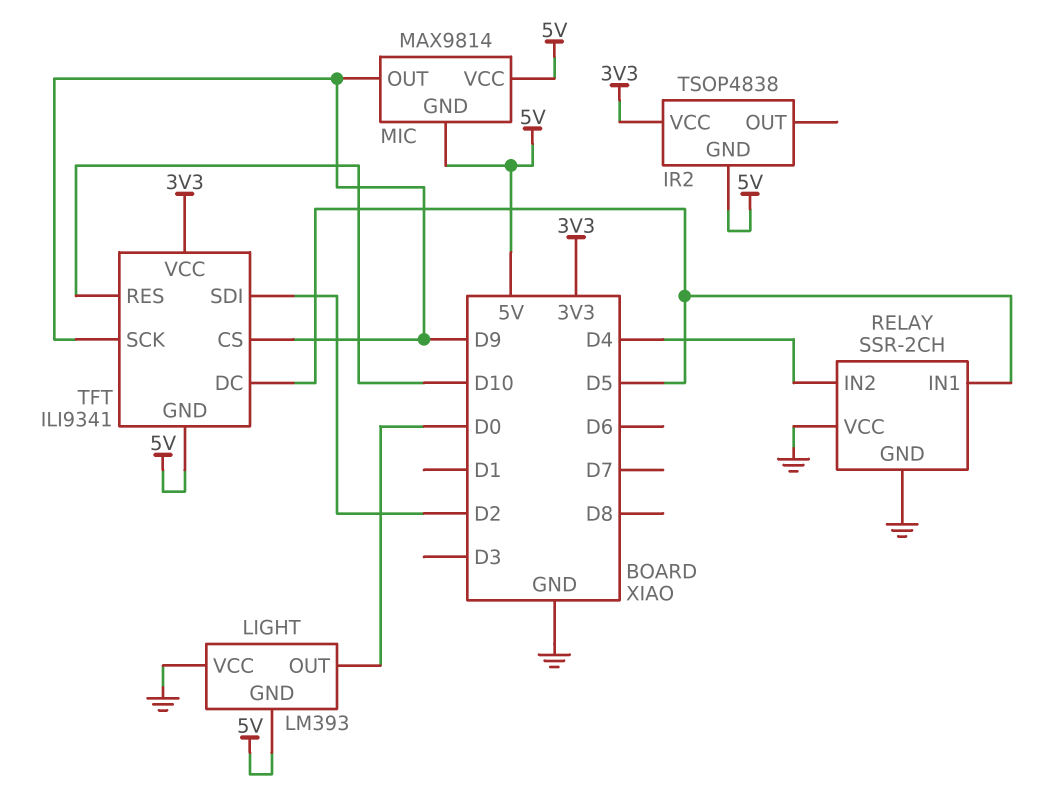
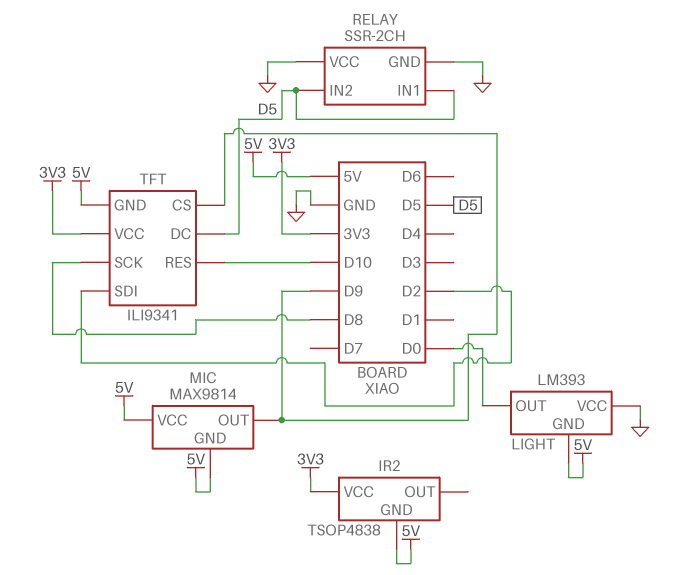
RELAY pin IN2: D4 -> D5
TFT pin SCK: D9 -> D8

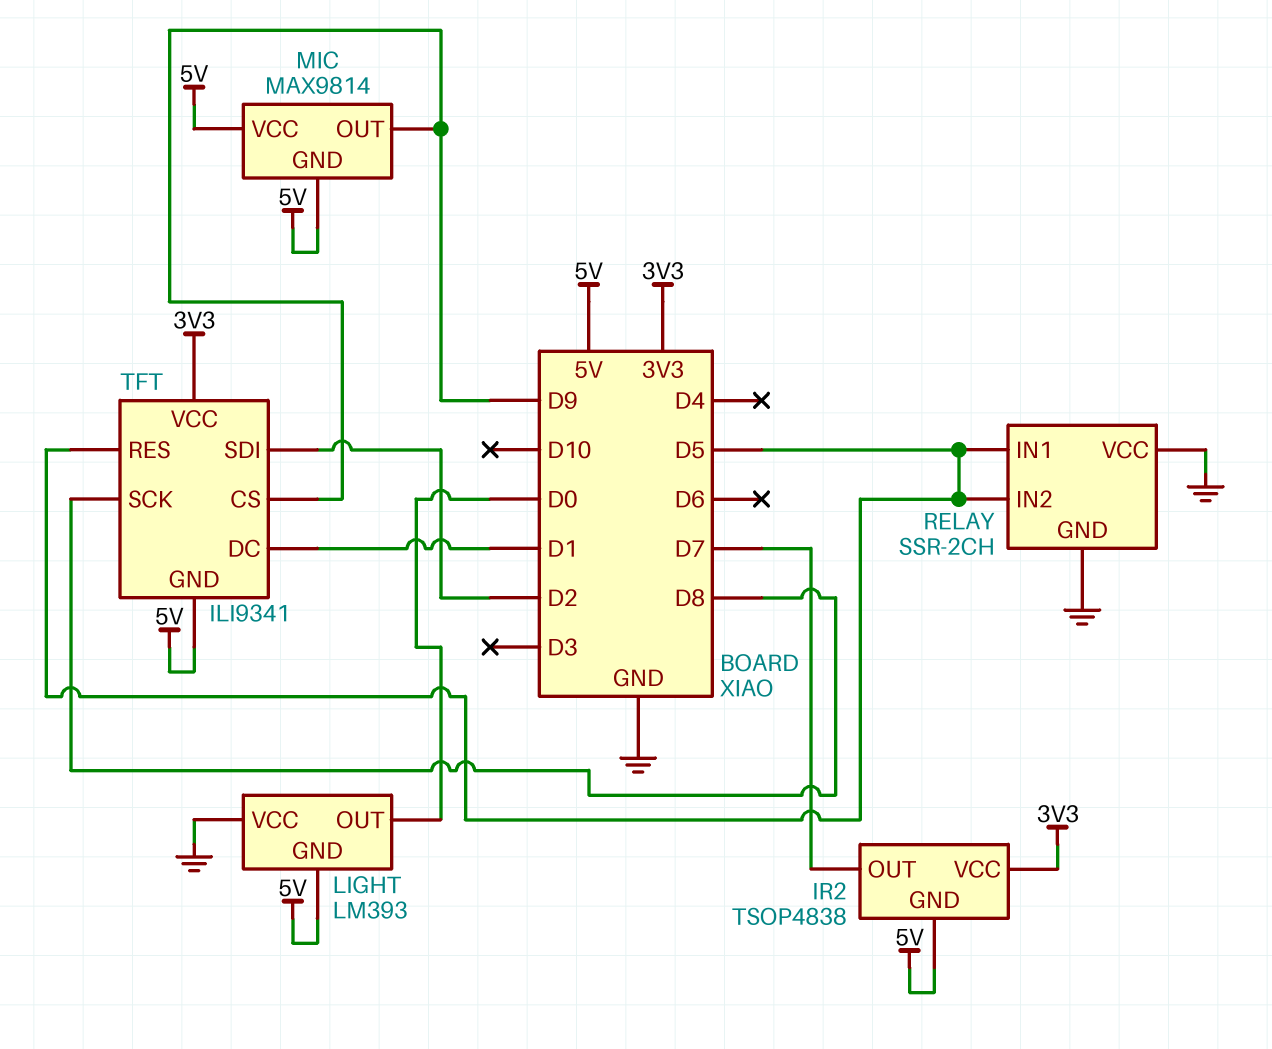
IR2 pin OUT: none -> D7
TFT pin DC: D5 -> D1
TFT pin RES: D10 -> D5

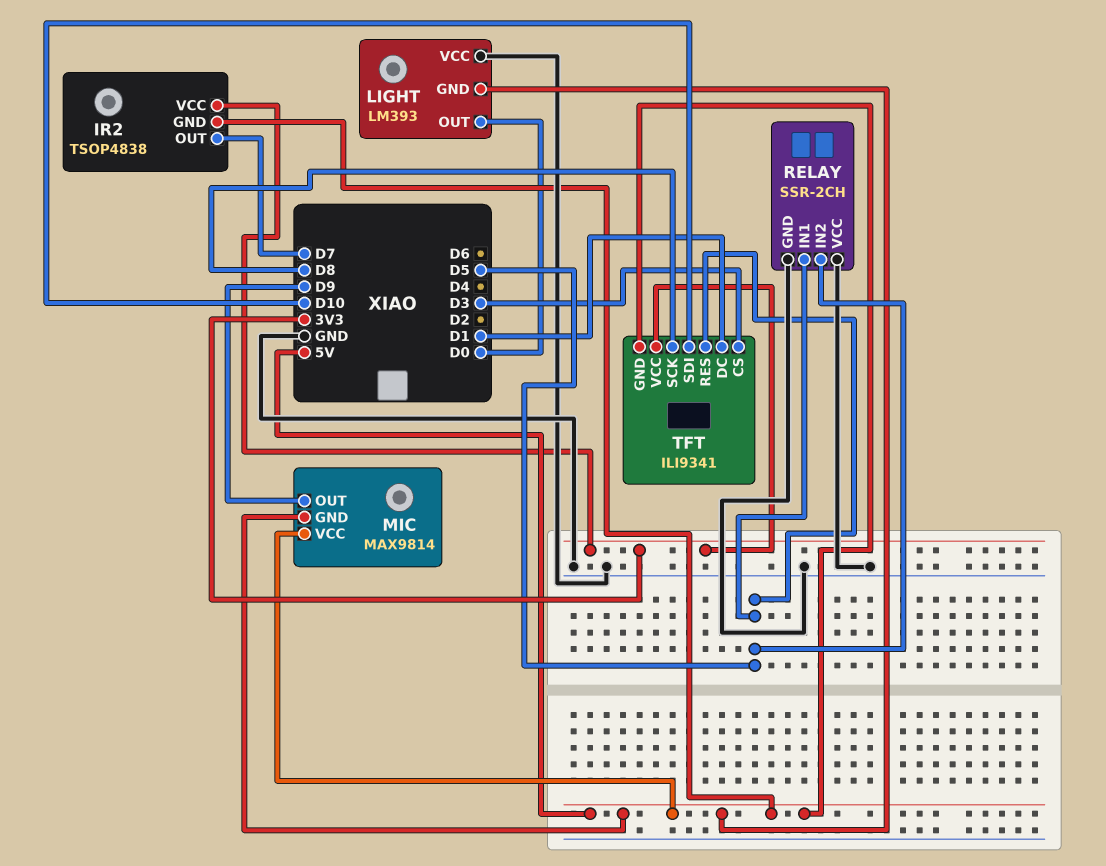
TFT pin CS: D9 -> D3
TFT pin SDI: D2 -> D10

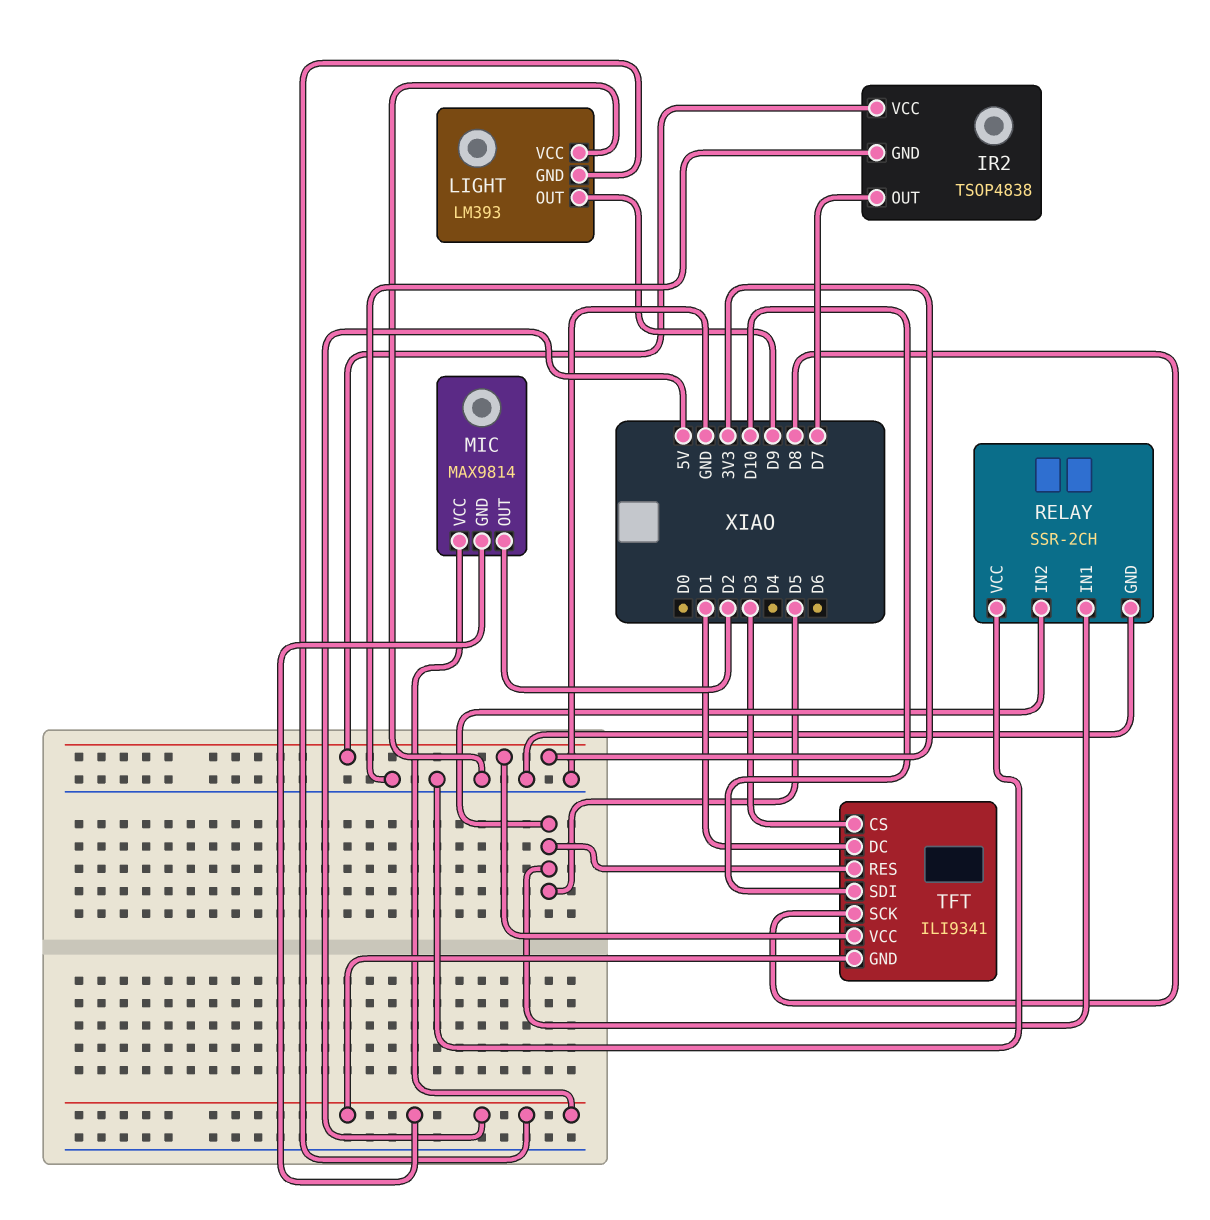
IR2 pin GND: 5V -> GND
LIGHT pin OUT: D0 -> D9
MIC pin OUT: D9 -> D2

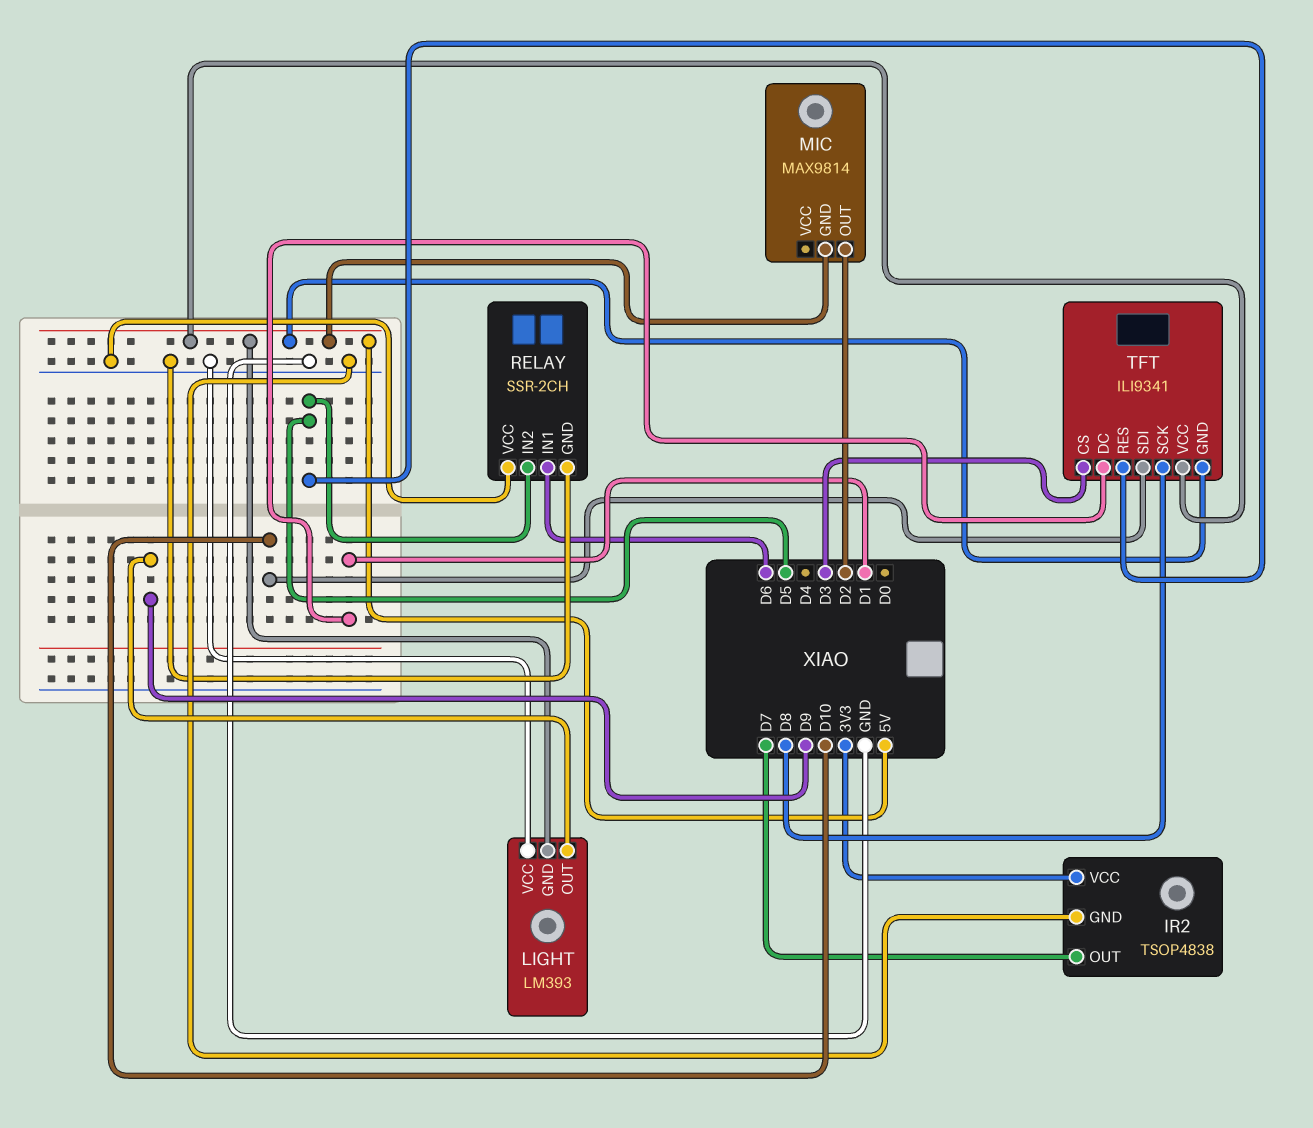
MIC pin VCC: 5V -> none
RELAY pin IN1: D5 -> D6
TFT pin VCC: 3V3 -> 5V

